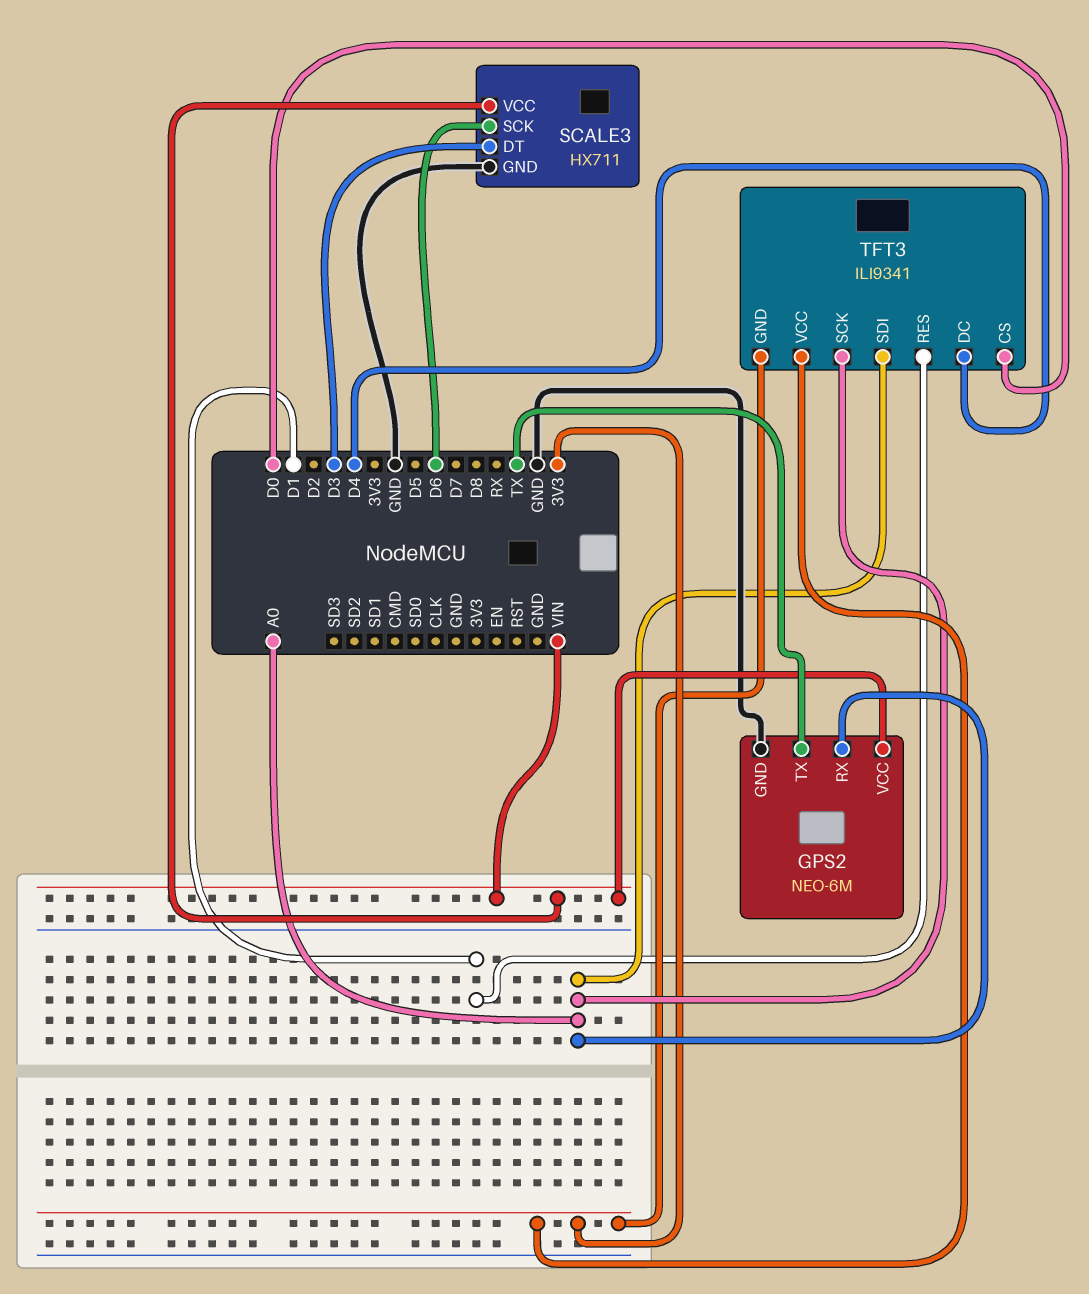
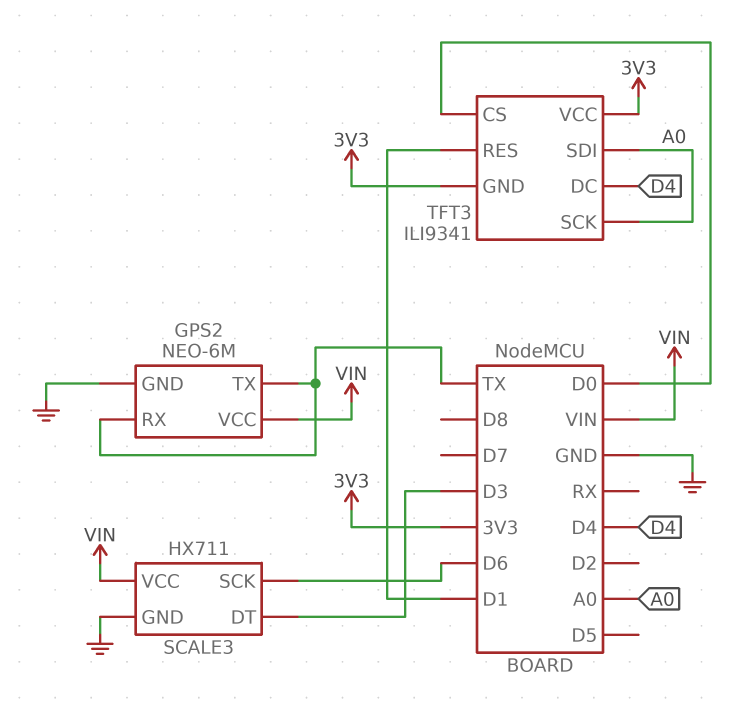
GPS2 pin RX: A0 -> TX

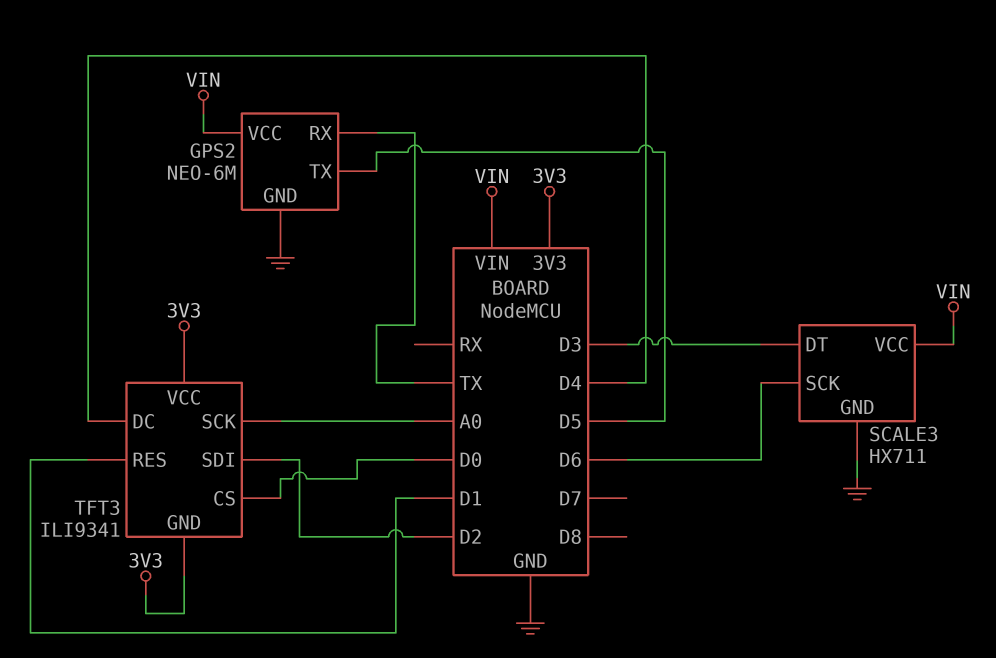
GPS2 pin TX: TX -> D5
TFT3 pin SDI: A0 -> D2

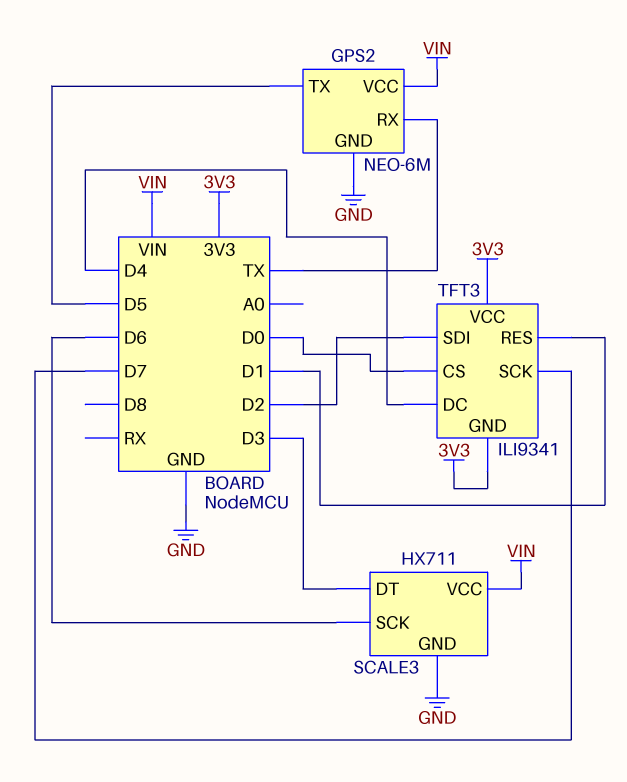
TFT3 pin SCK: A0 -> D7

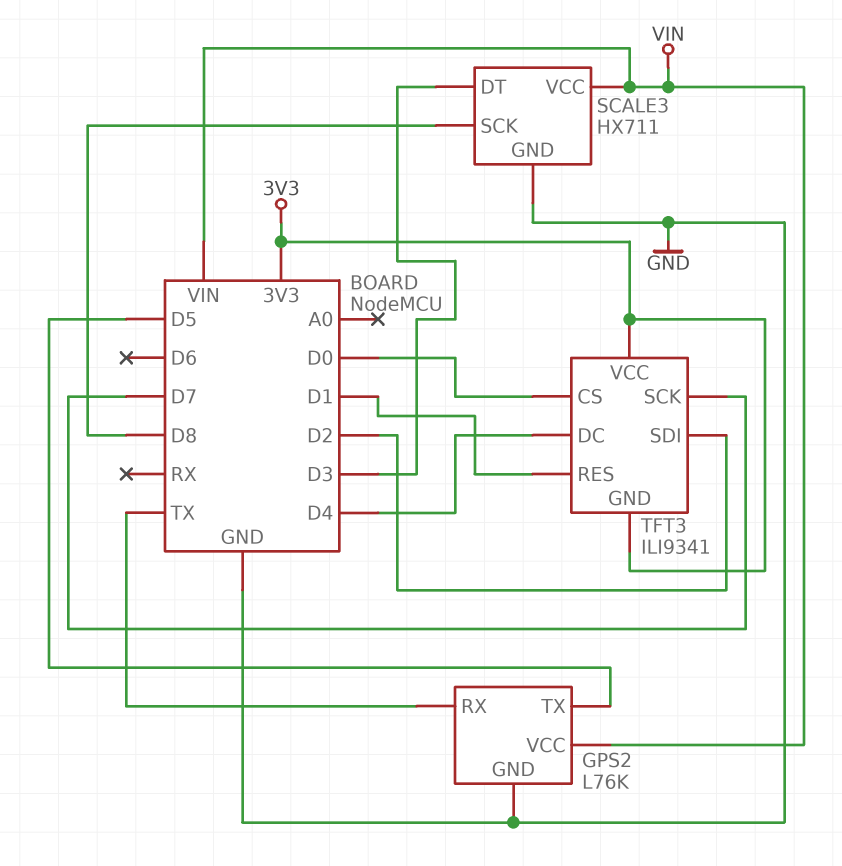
GPS2: NEO-6M -> L76K
SCALE3 pin SCK: D6 -> D8

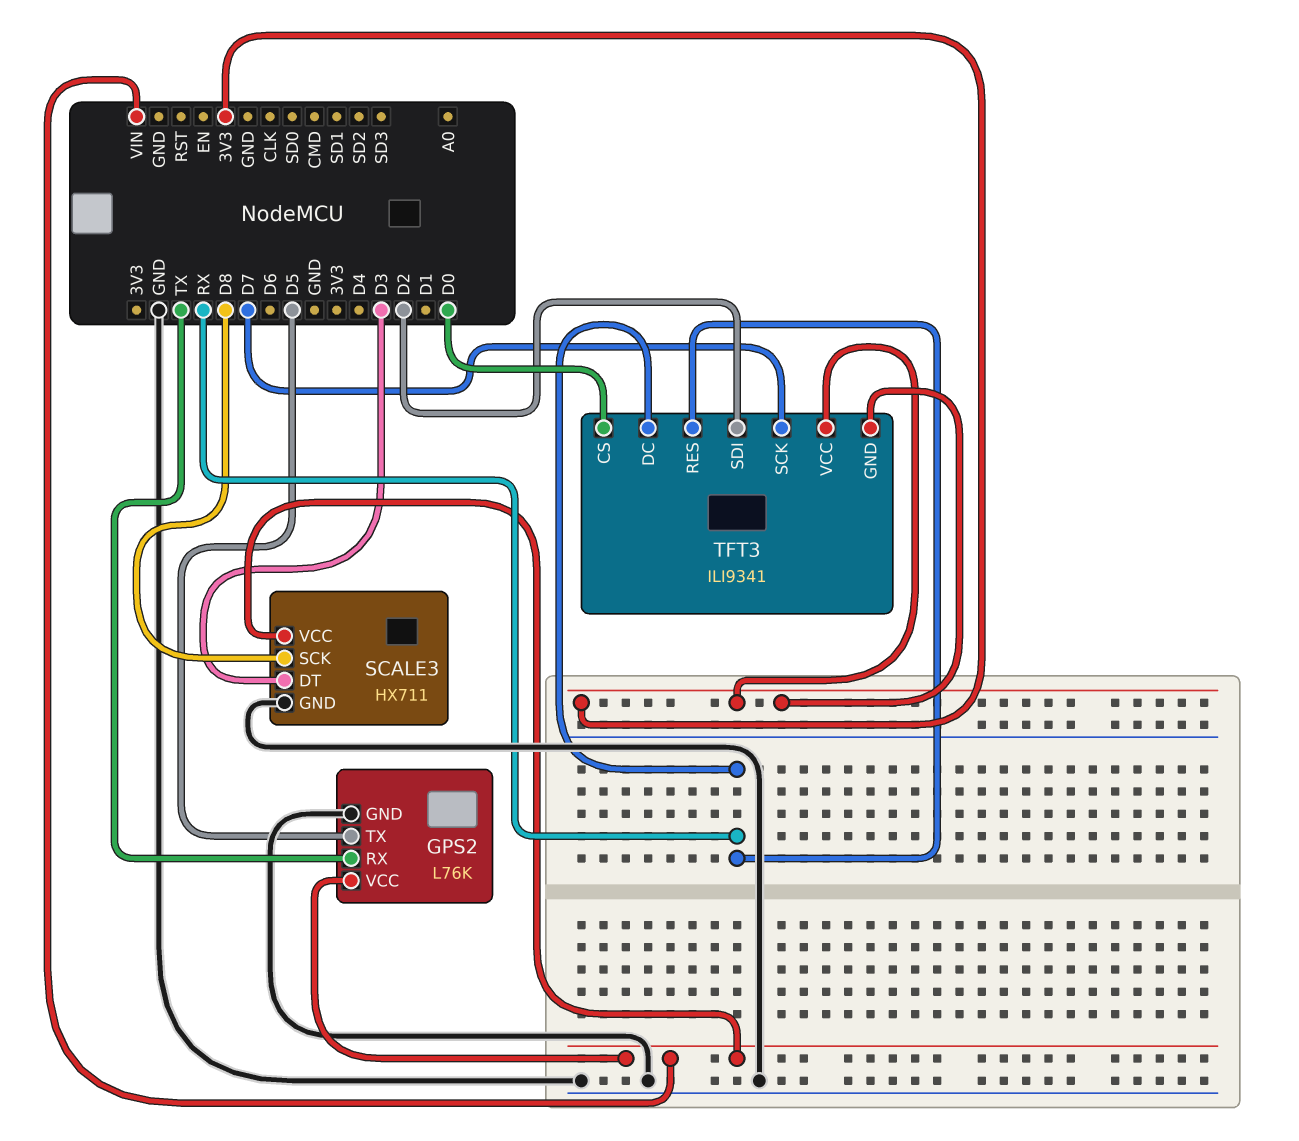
TFT3 pin DC: D4 -> RX
TFT3 pin RES: D1 -> RX

